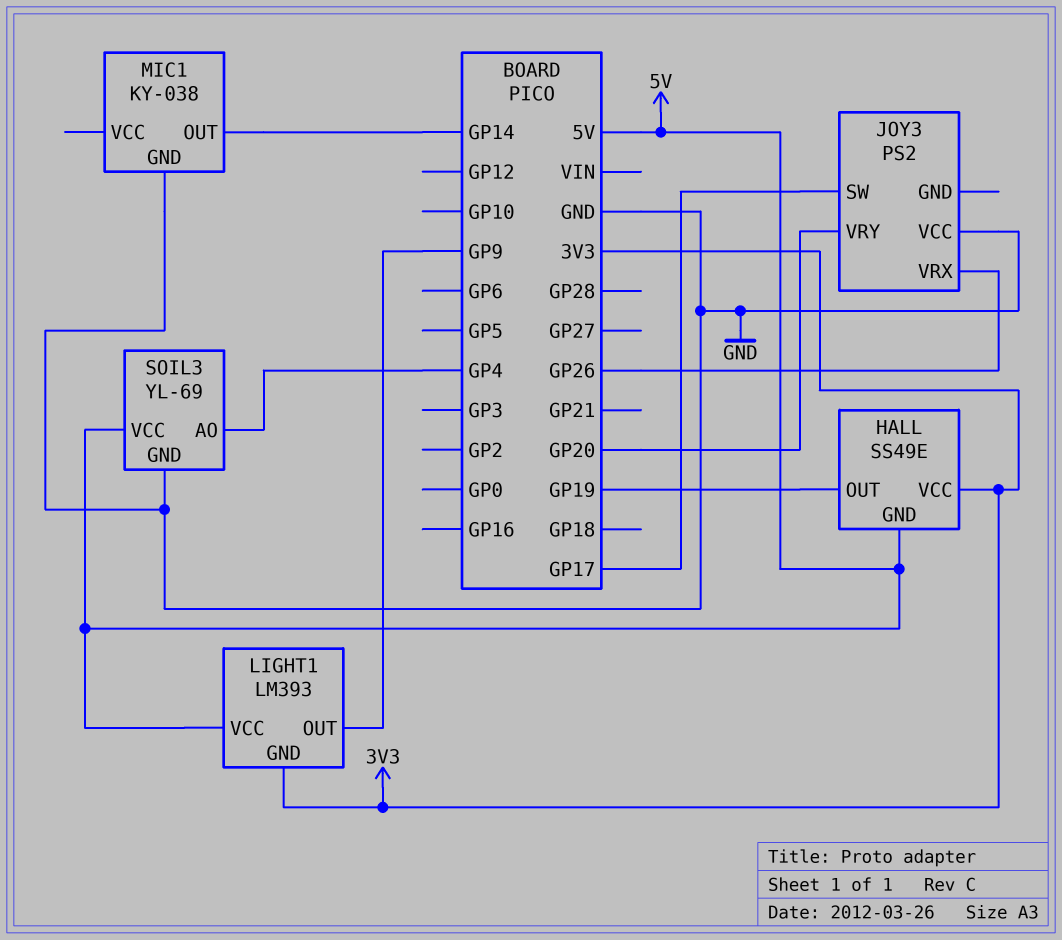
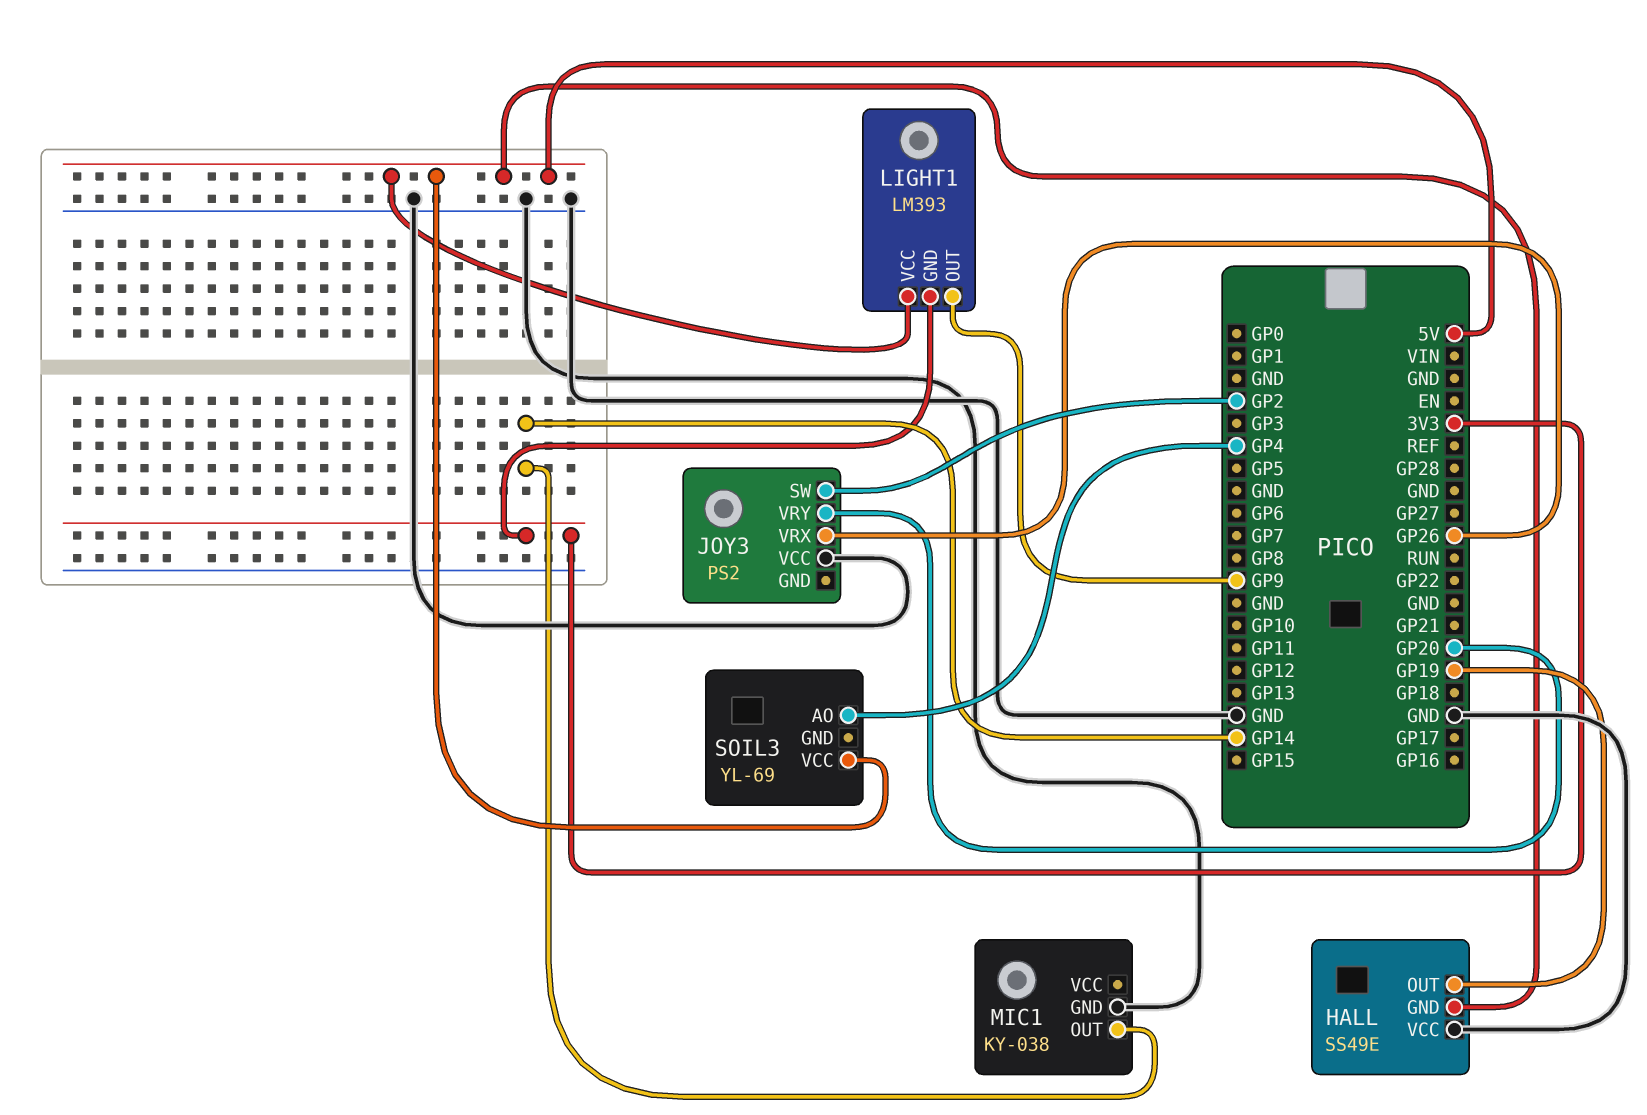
HALL pin VCC: 3V3 -> GND
JOY3 pin SW: GP17 -> GP2
SOIL3 pin GND: GND -> none

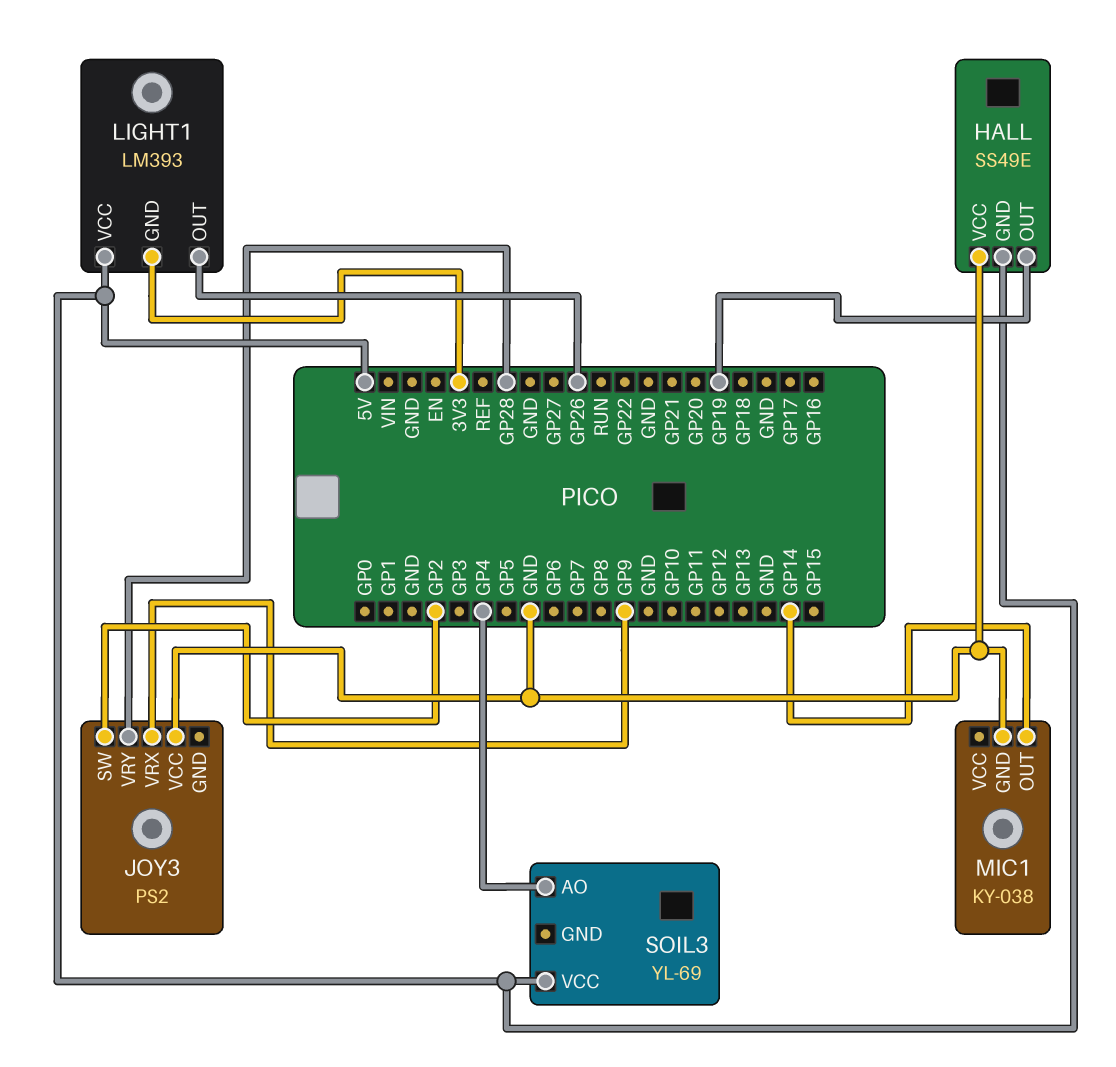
JOY3 pin VRX: GP26 -> GP9
JOY3 pin VRY: GP20 -> GP28
LIGHT1 pin OUT: GP9 -> GP26

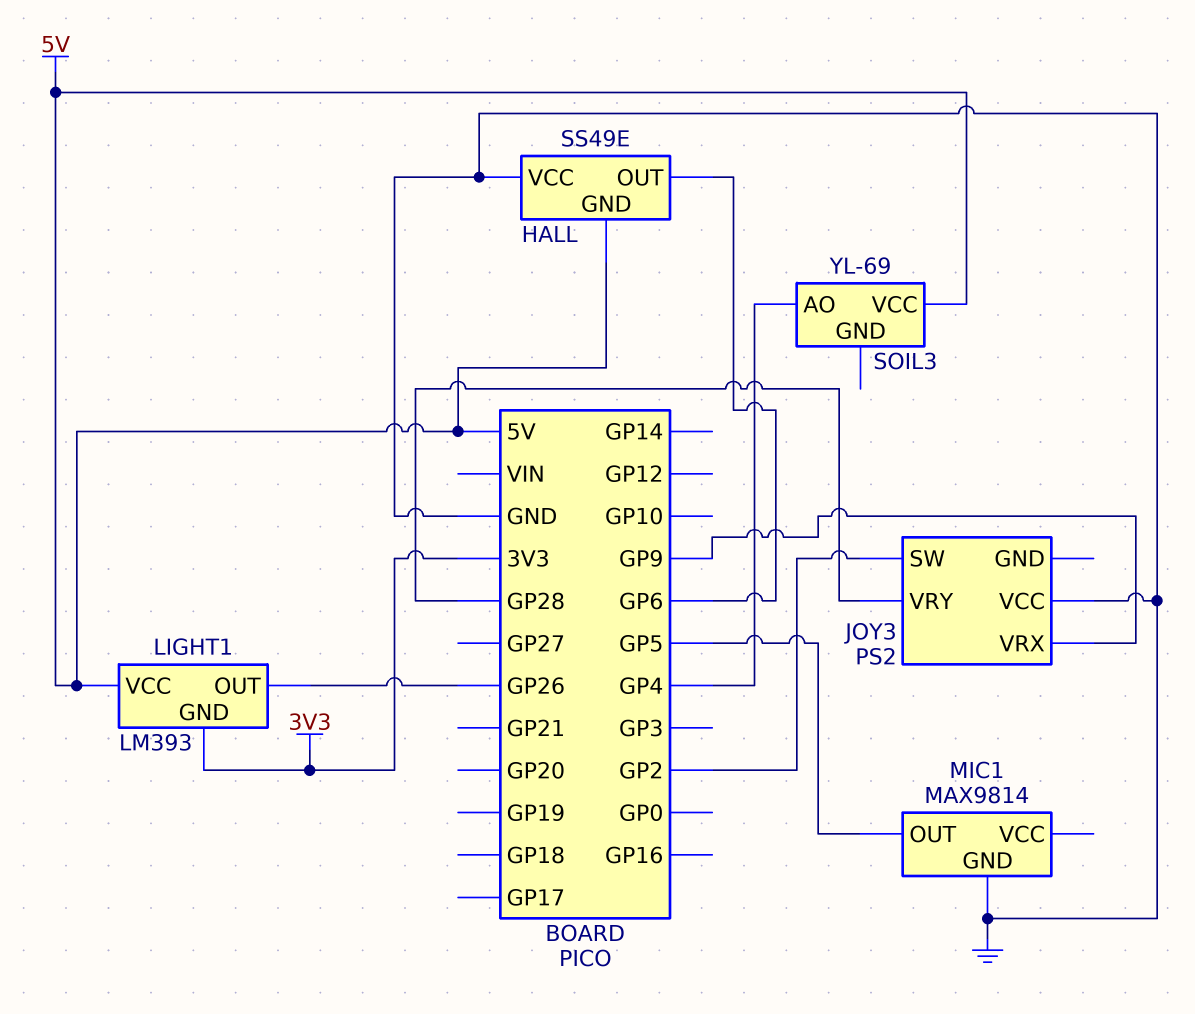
HALL pin OUT: GP19 -> GP6
MIC1: KY-038 -> MAX9814
MIC1 pin OUT: GP14 -> GP5

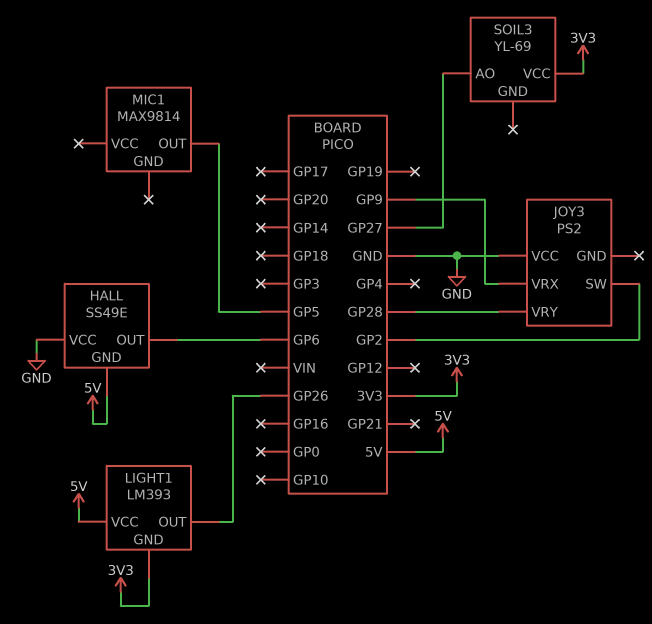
MIC1 pin GND: GND -> none
SOIL3 pin AO: GP4 -> GP27
SOIL3 pin VCC: 5V -> 3V3

